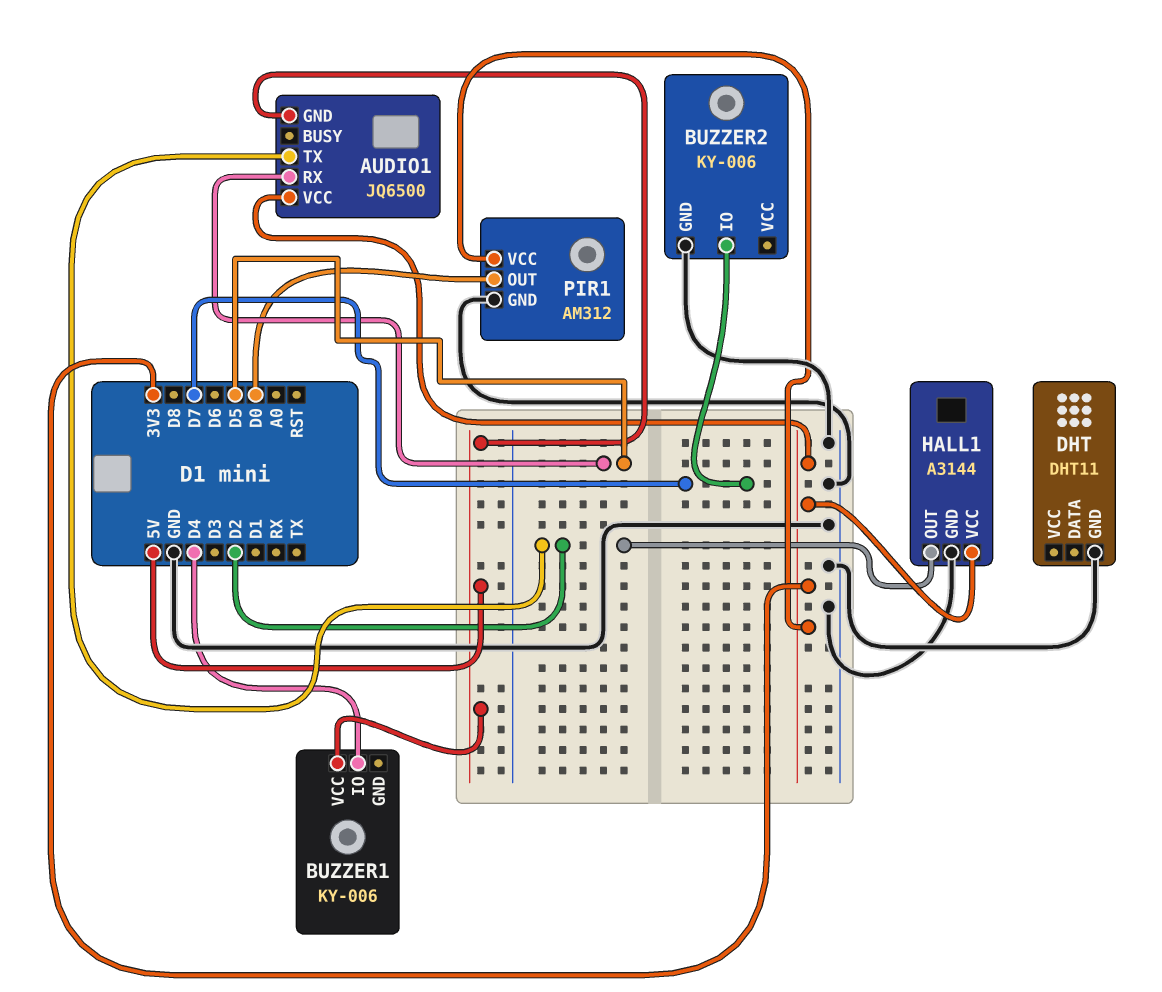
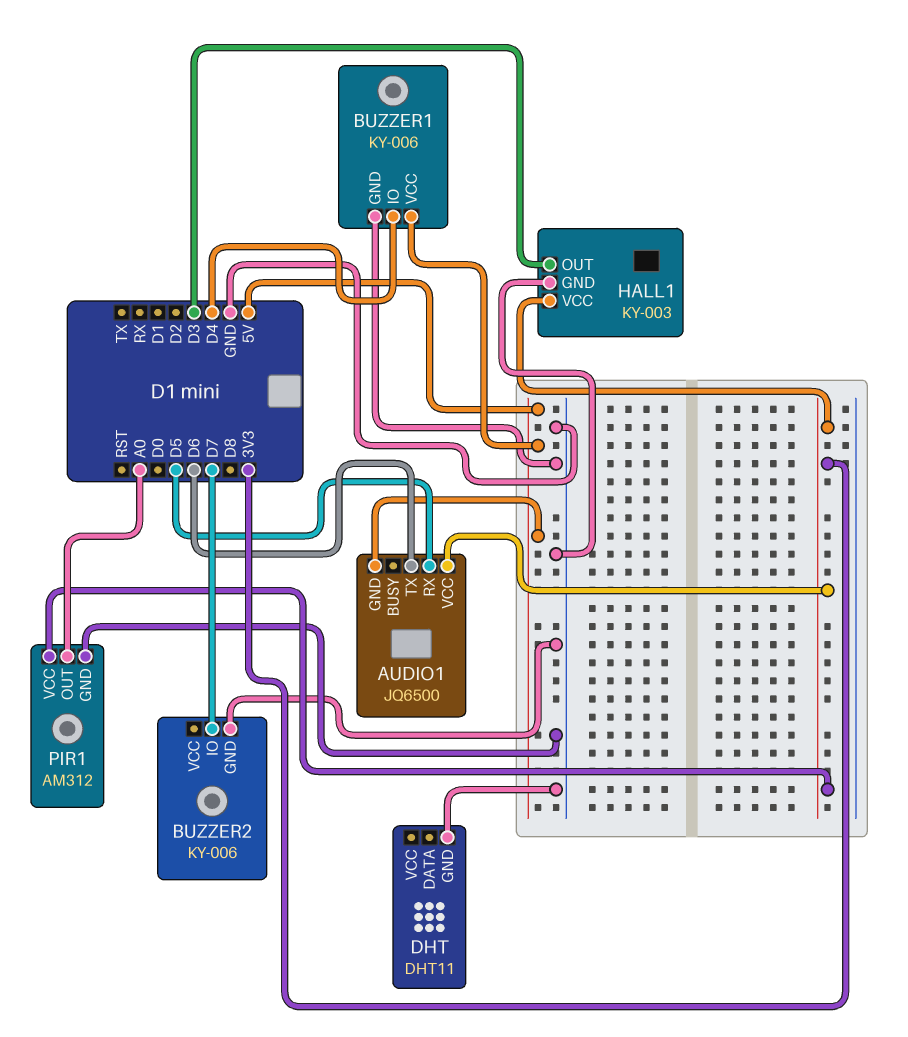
AUDIO1 pin TX: D2 -> D6
BUZZER1 pin GND: none -> GND
HALL1: A3144 -> KY-003
HALL1 pin OUT: D2 -> D3
PIR1 pin OUT: D0 -> A0

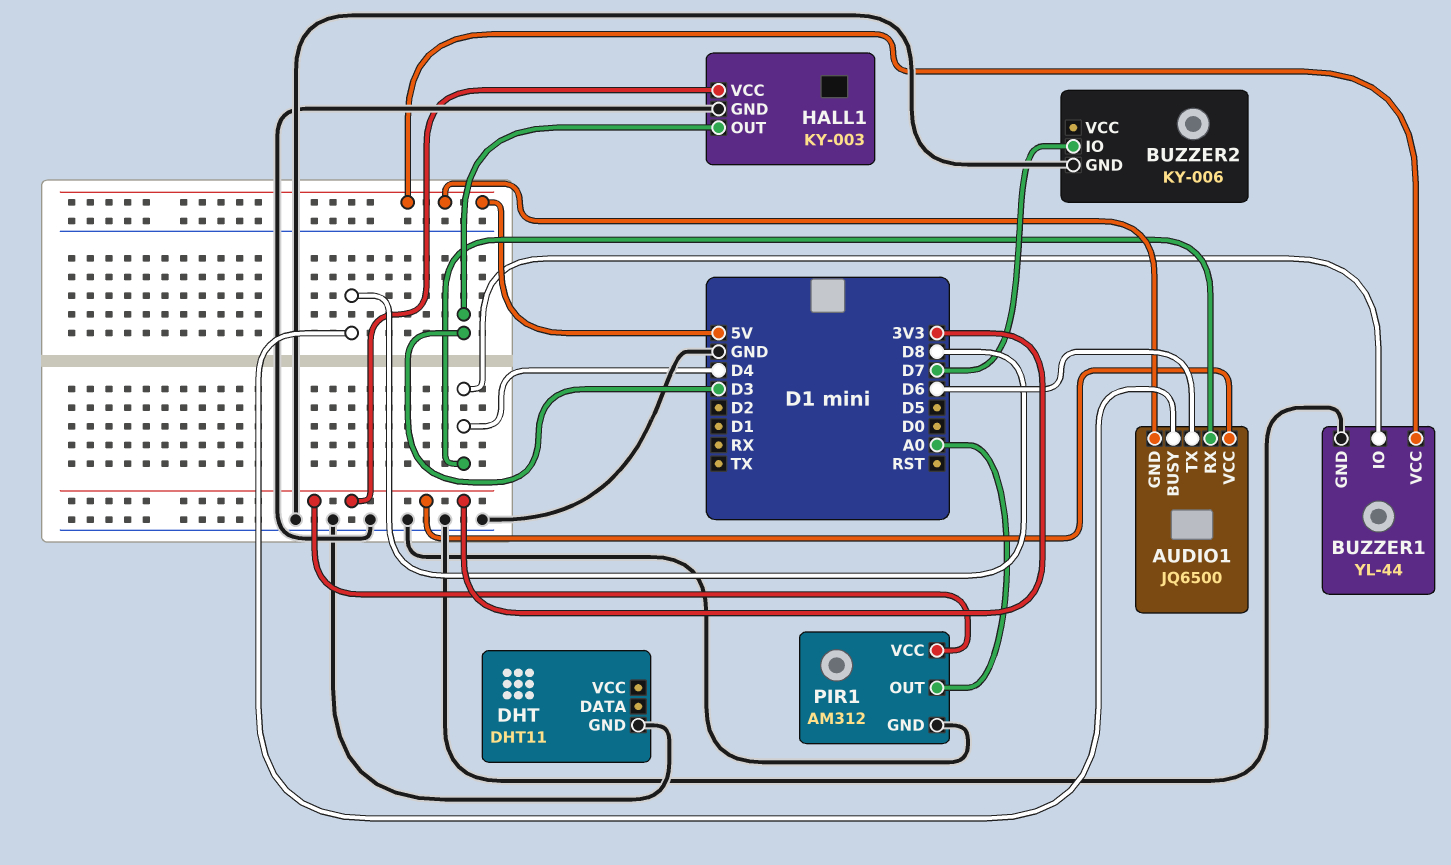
AUDIO1 pin BUSY: none -> D8
AUDIO1 pin RX: D5 -> D4
BUZZER1: KY-006 -> YL-44

